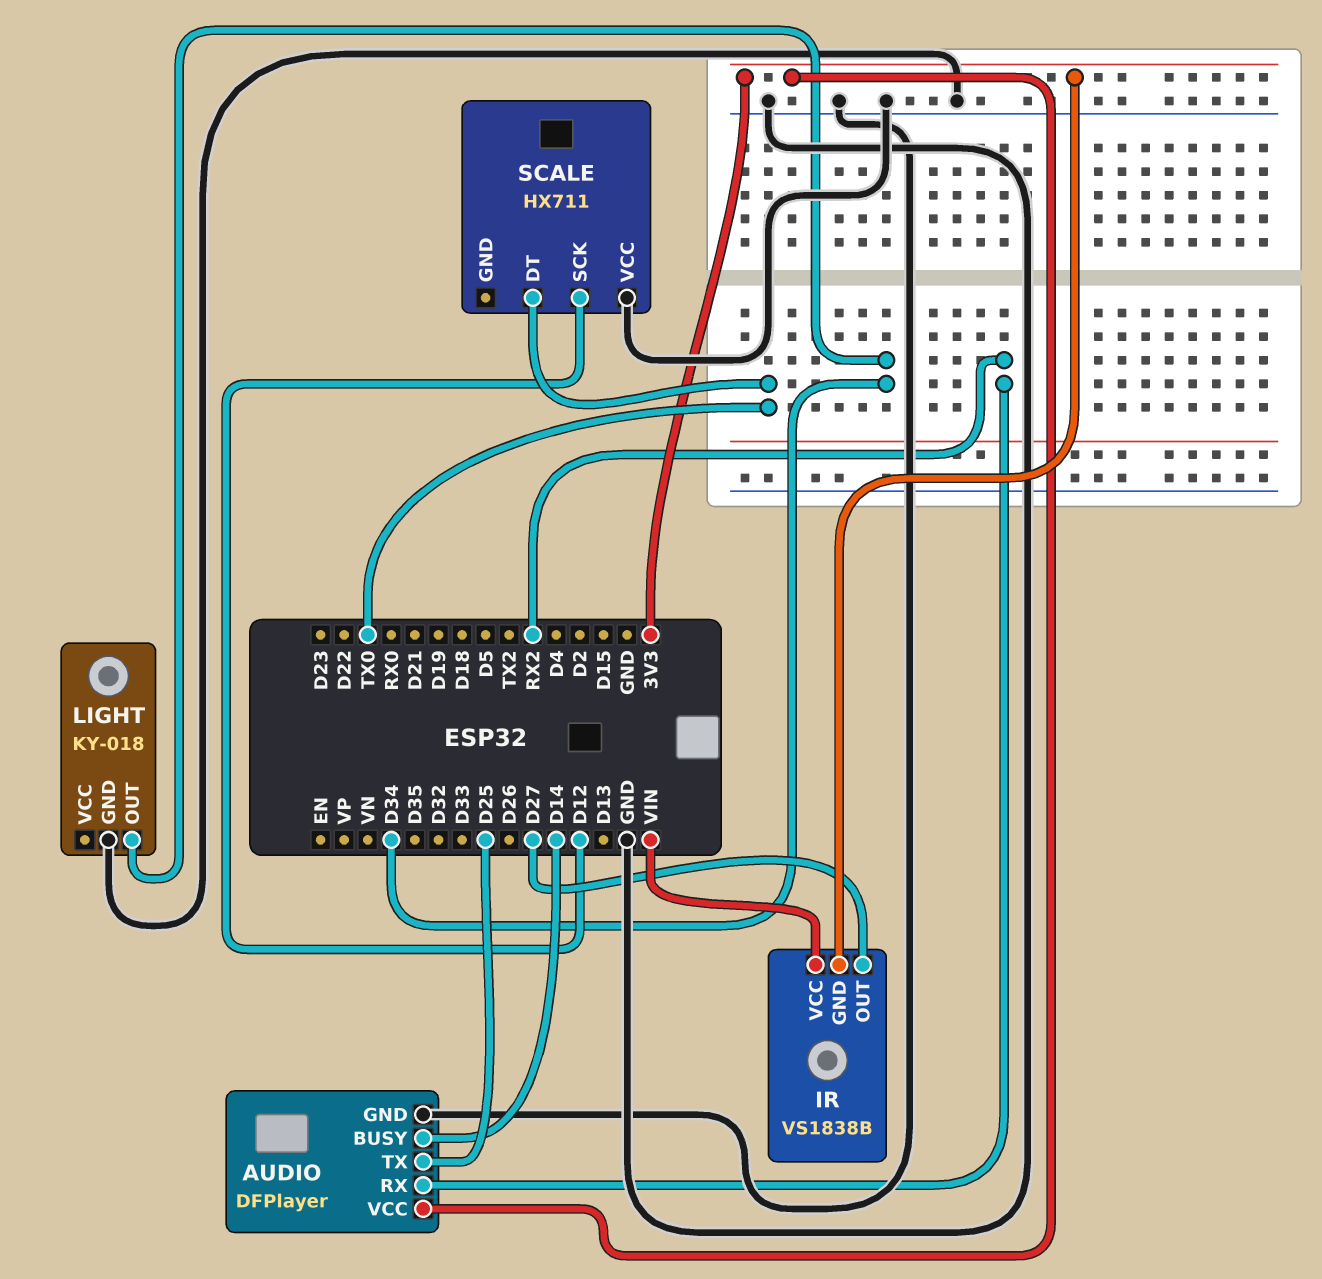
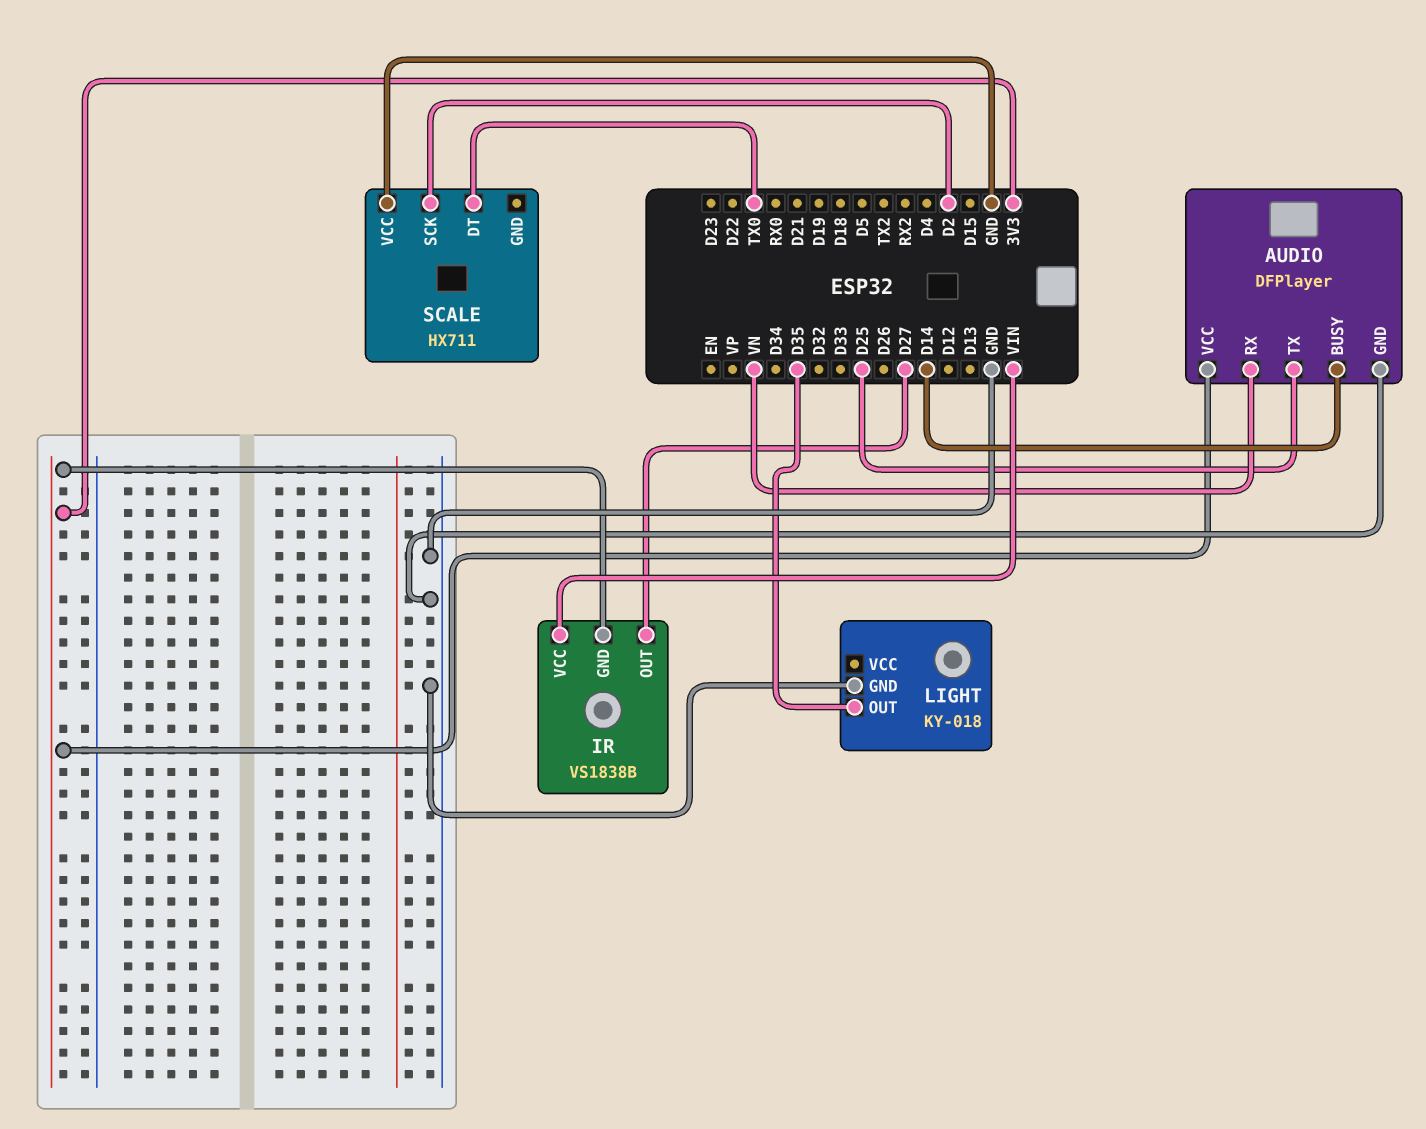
AUDIO pin RX: RX2 -> VN
LIGHT pin OUT: D34 -> D35
SCALE pin SCK: D12 -> D2

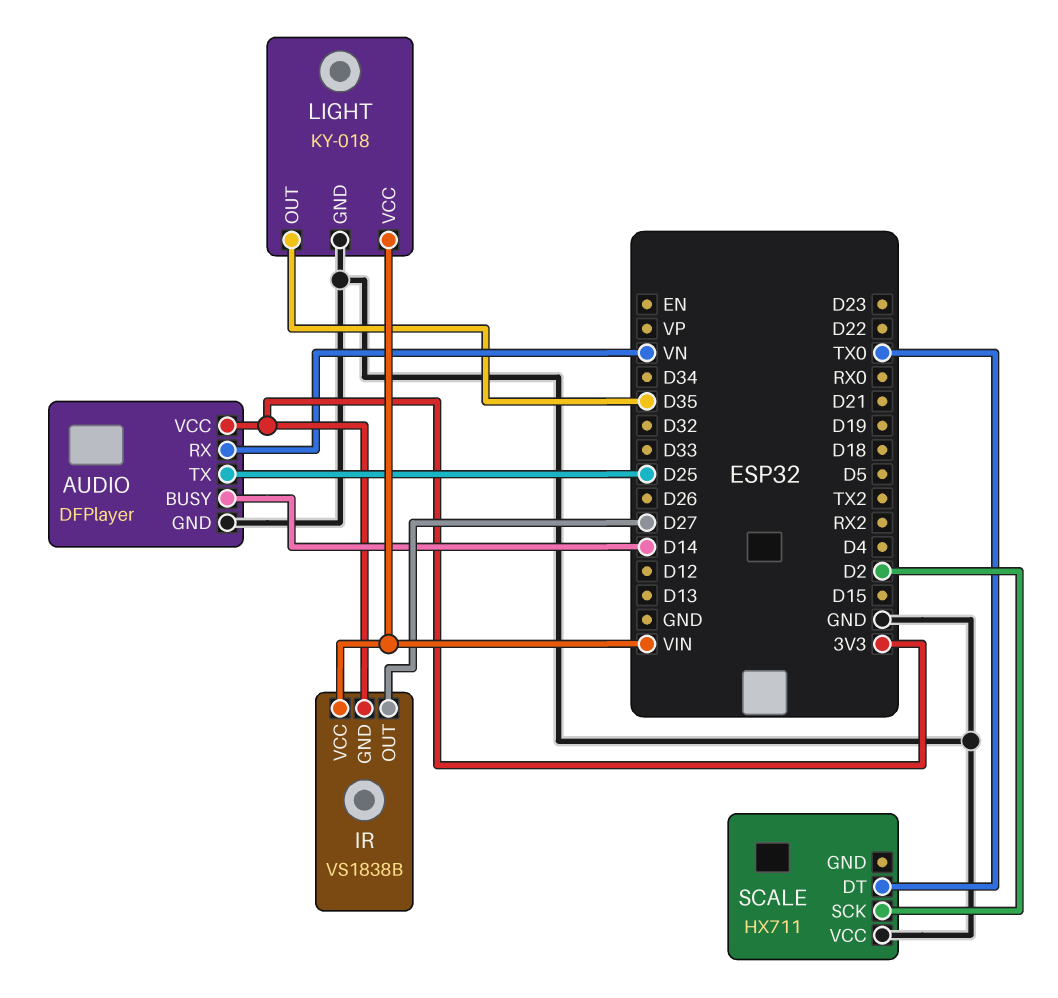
LIGHT pin VCC: none -> VIN

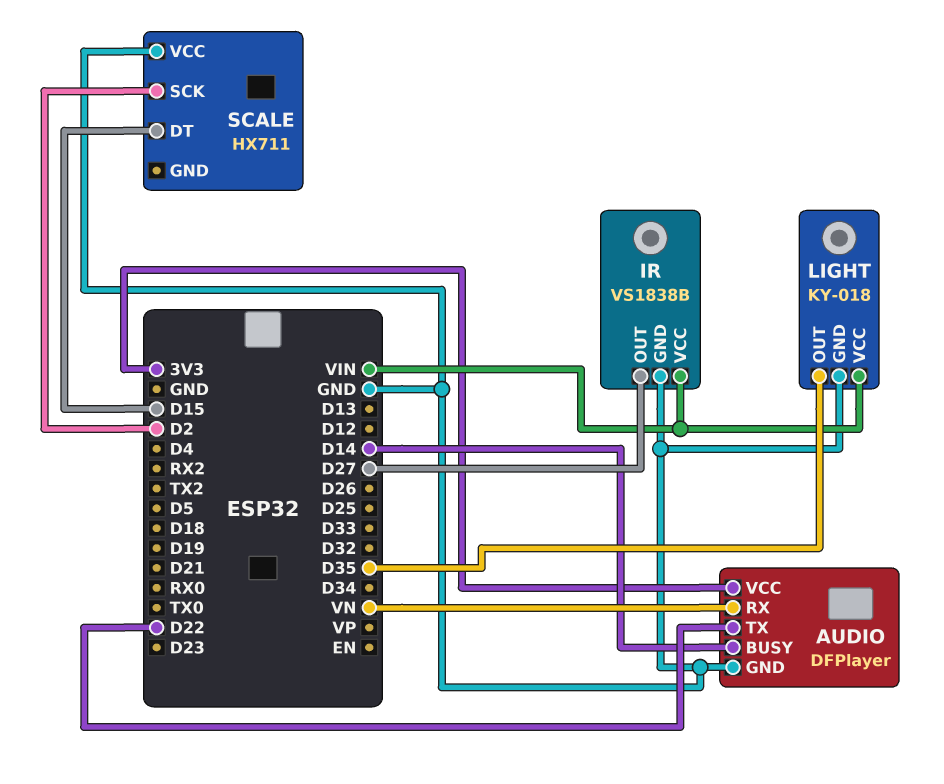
AUDIO pin TX: D25 -> D22
IR pin GND: 3V3 -> GND
SCALE pin DT: TX0 -> D15

